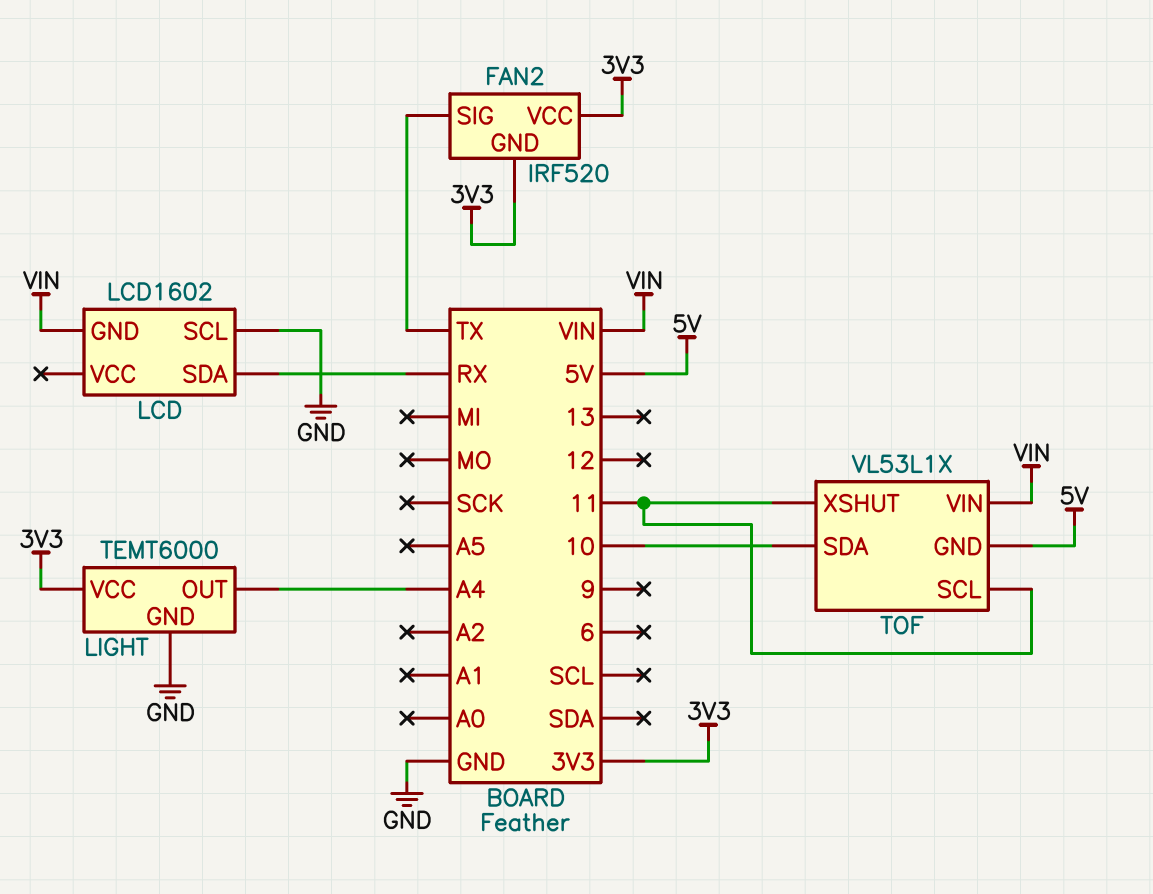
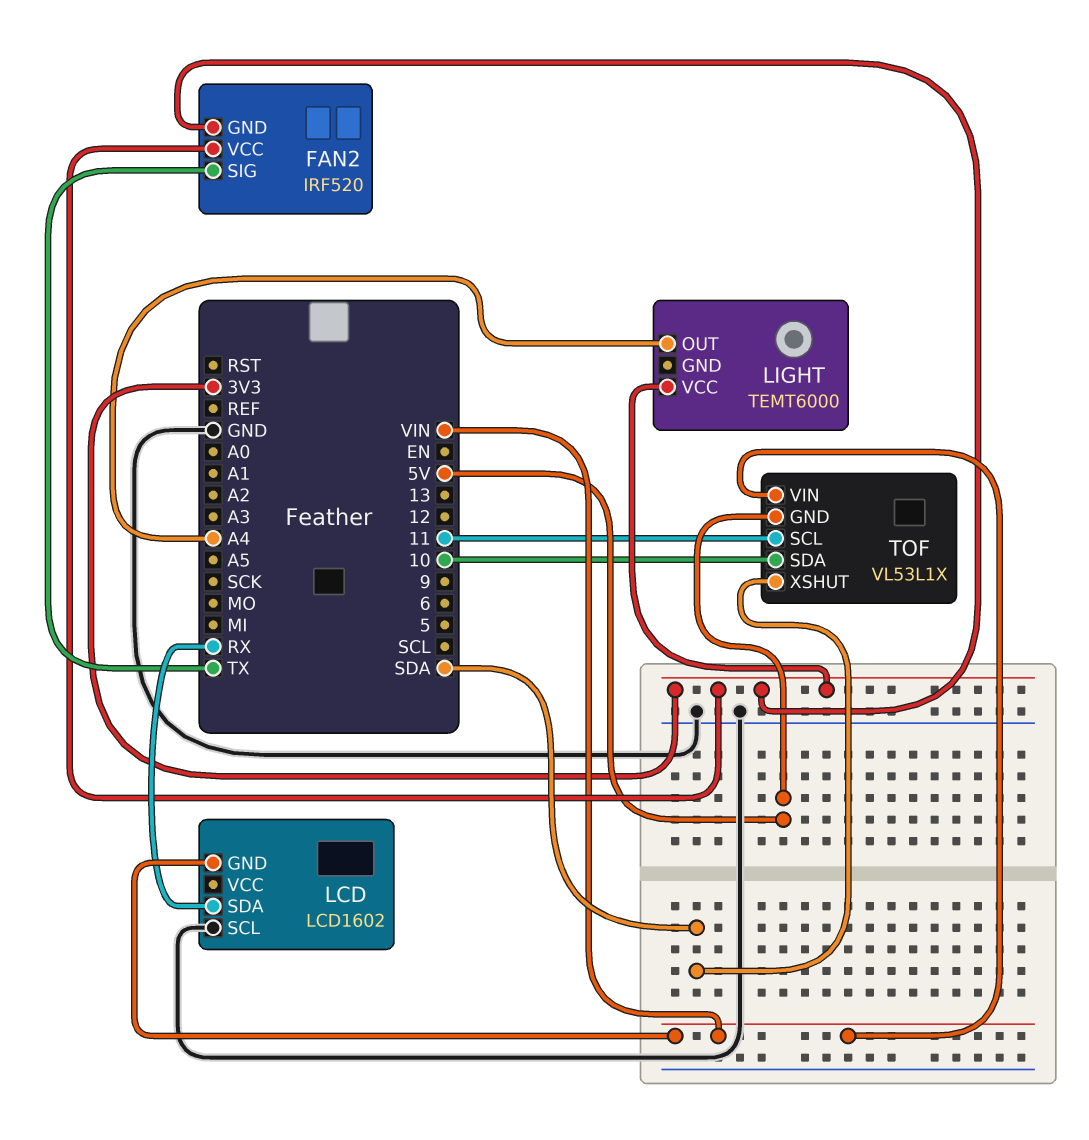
LIGHT pin GND: GND -> none
TOF pin XSHUT: 11 -> SDA

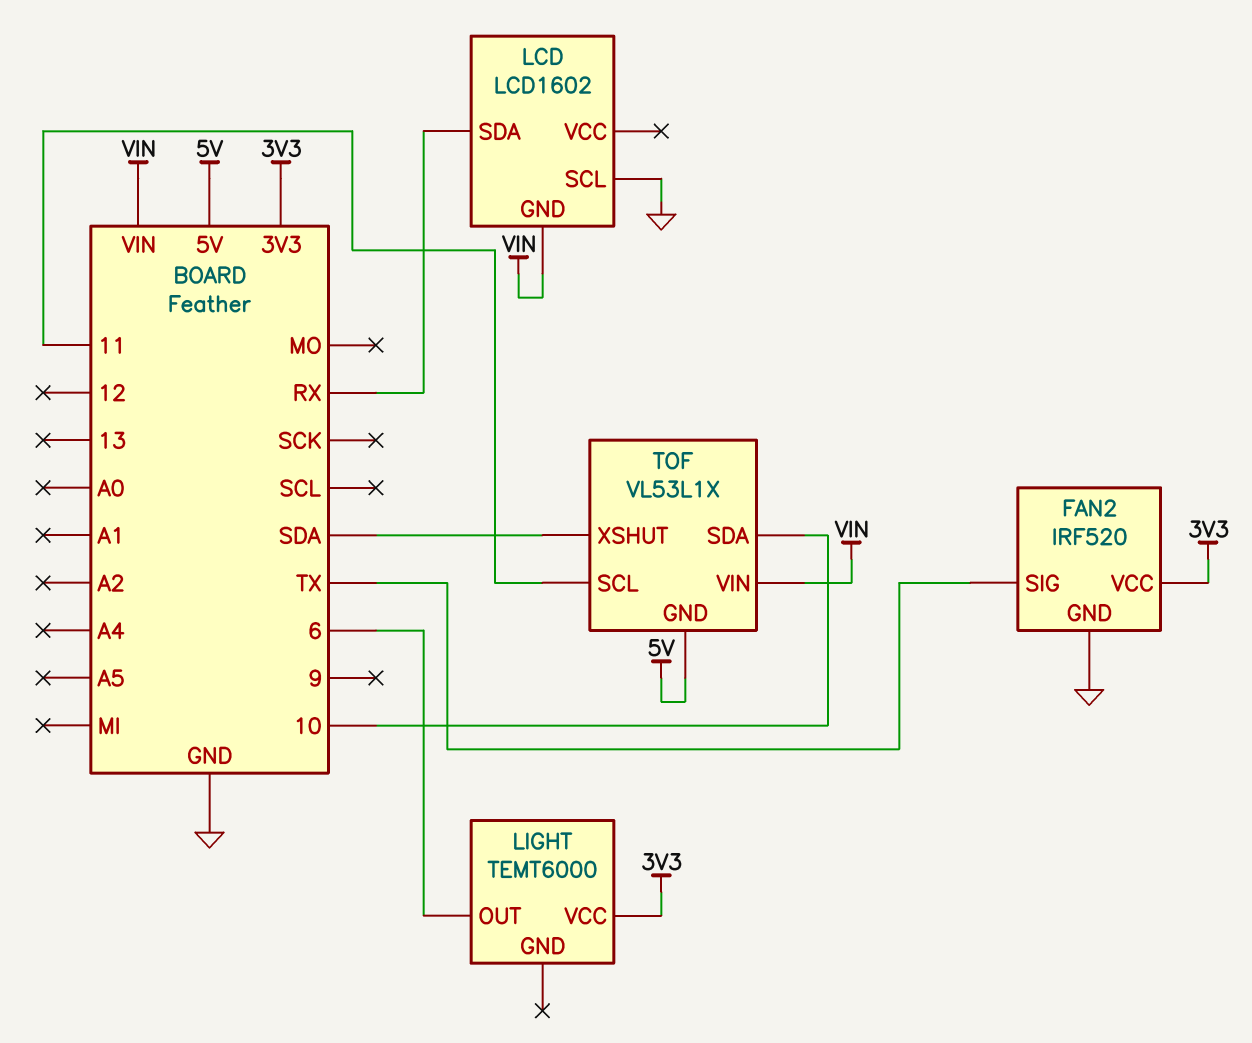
FAN2 pin GND: 3V3 -> GND
LIGHT pin OUT: A4 -> 6

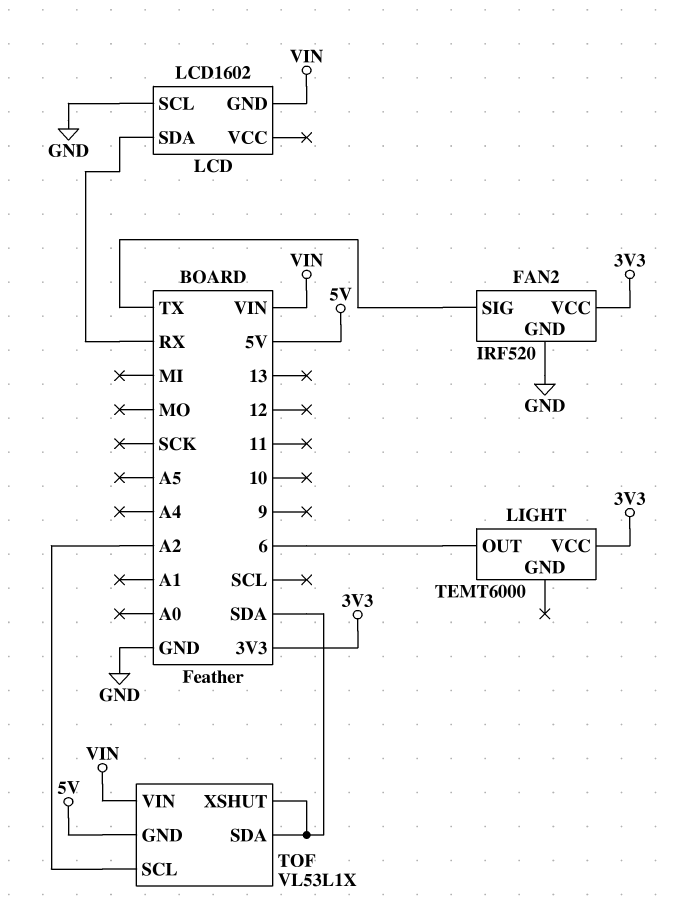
TOF pin SCL: 11 -> A2
TOF pin SDA: 10 -> SDA

